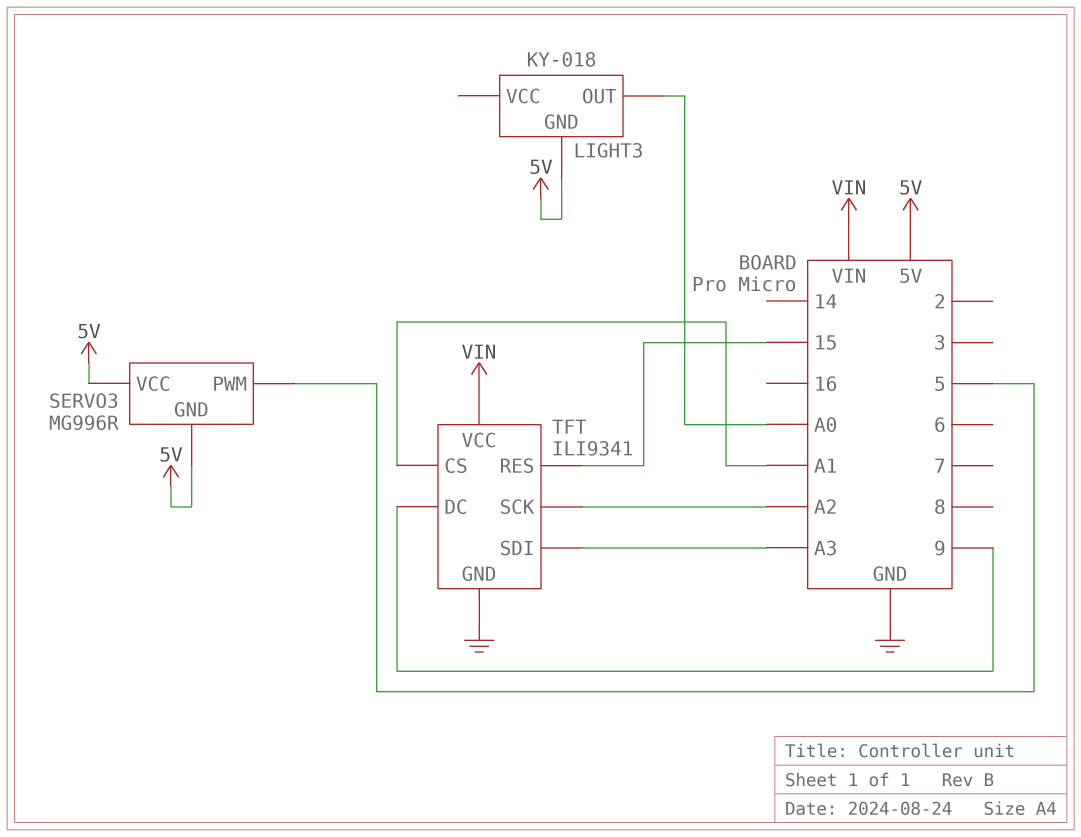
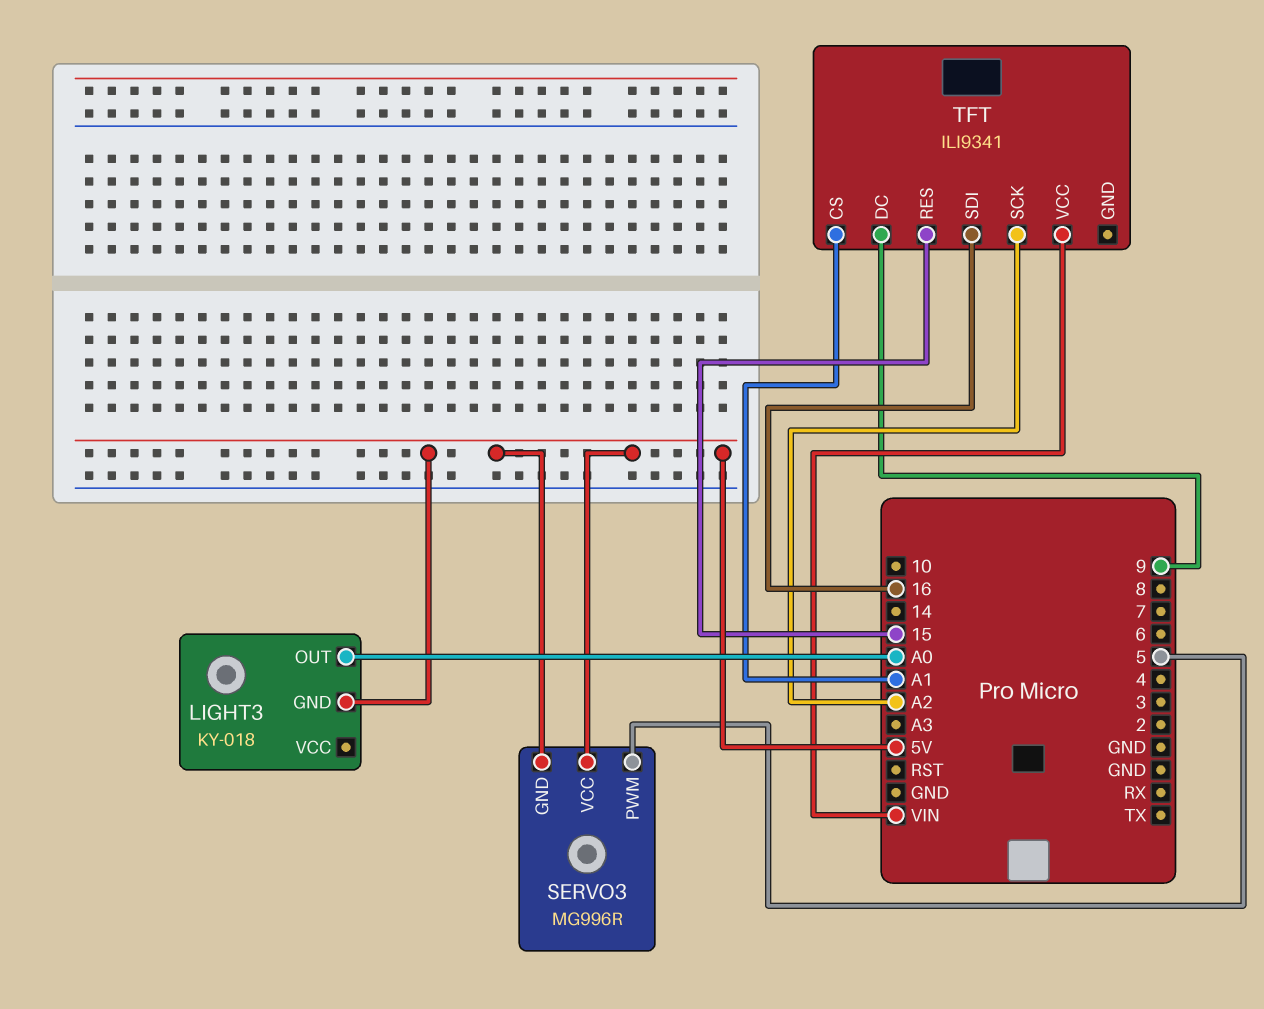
TFT pin GND: GND -> none
TFT pin SDI: A3 -> 16

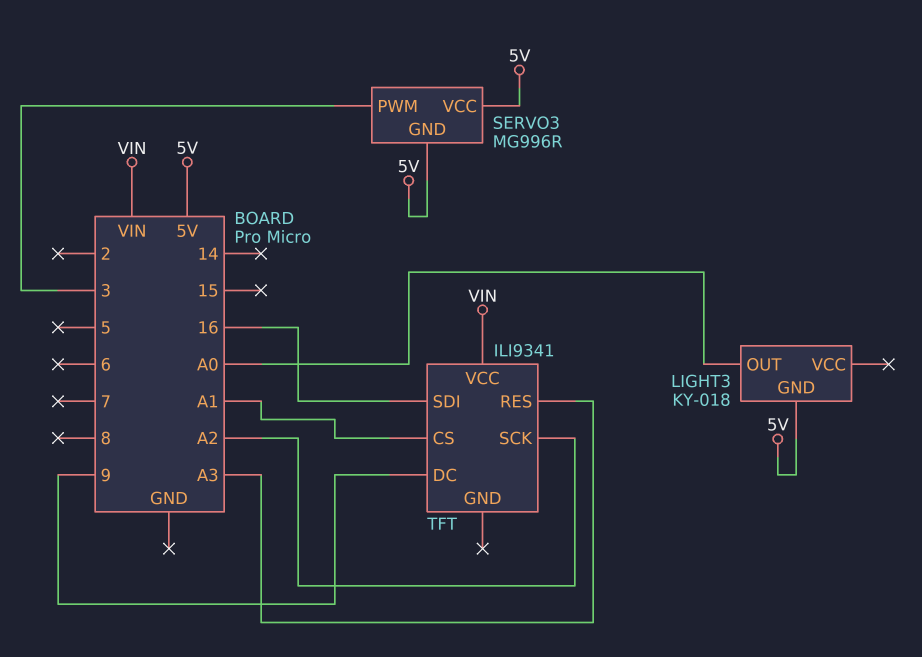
SERVO3 pin PWM: 5 -> 3
TFT pin RES: 15 -> A3

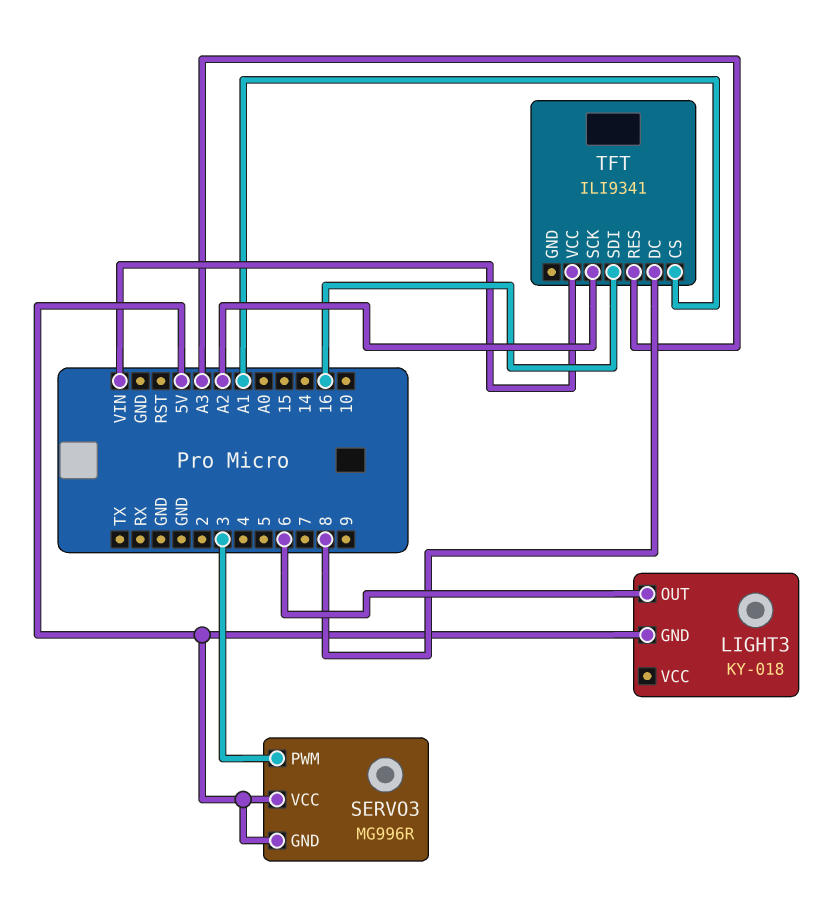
LIGHT3 pin OUT: A0 -> 6
TFT pin DC: 9 -> 8

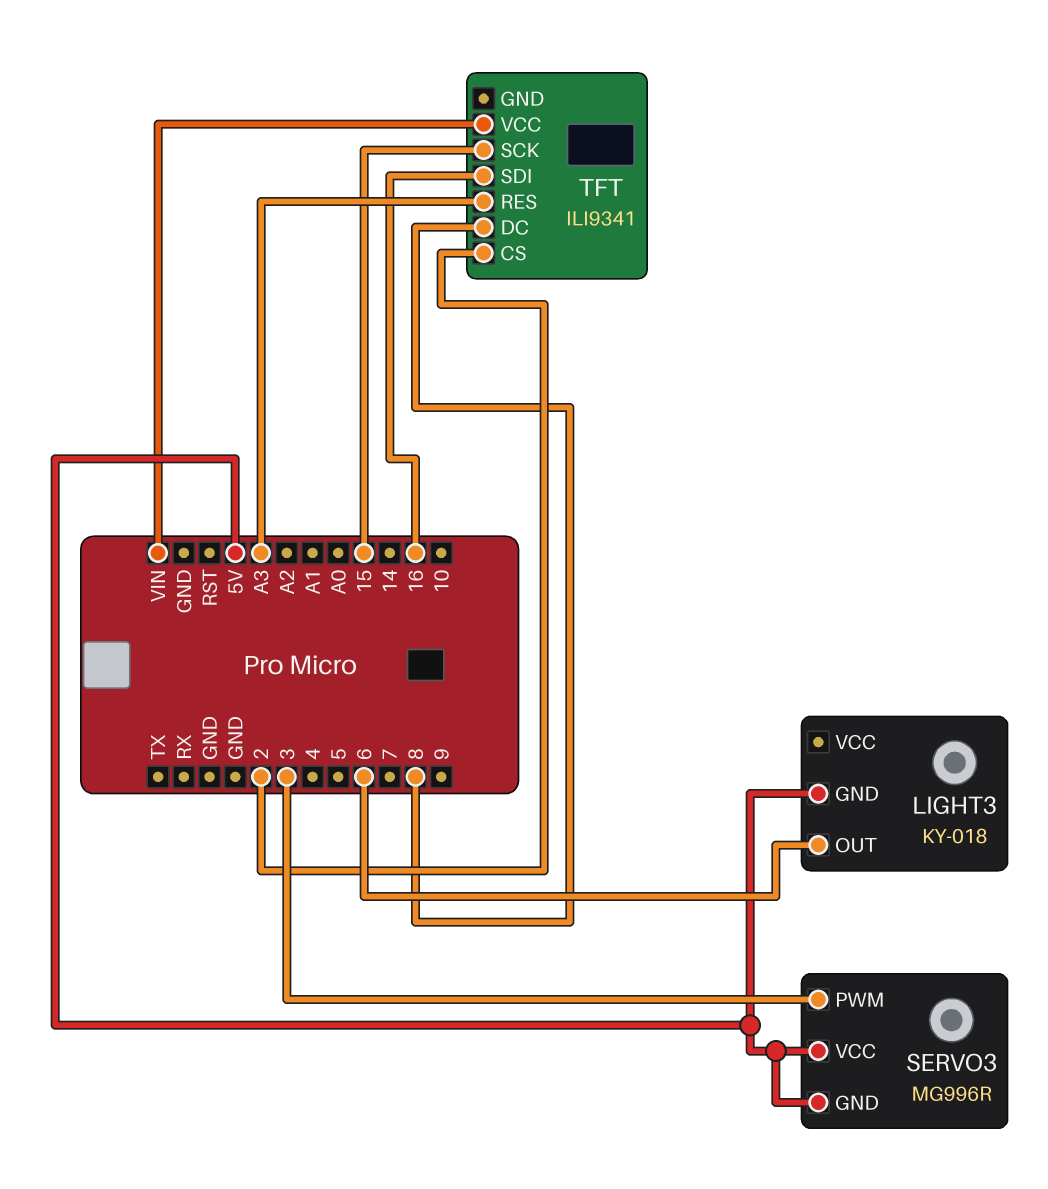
TFT pin CS: A1 -> 2
TFT pin SCK: A2 -> 15

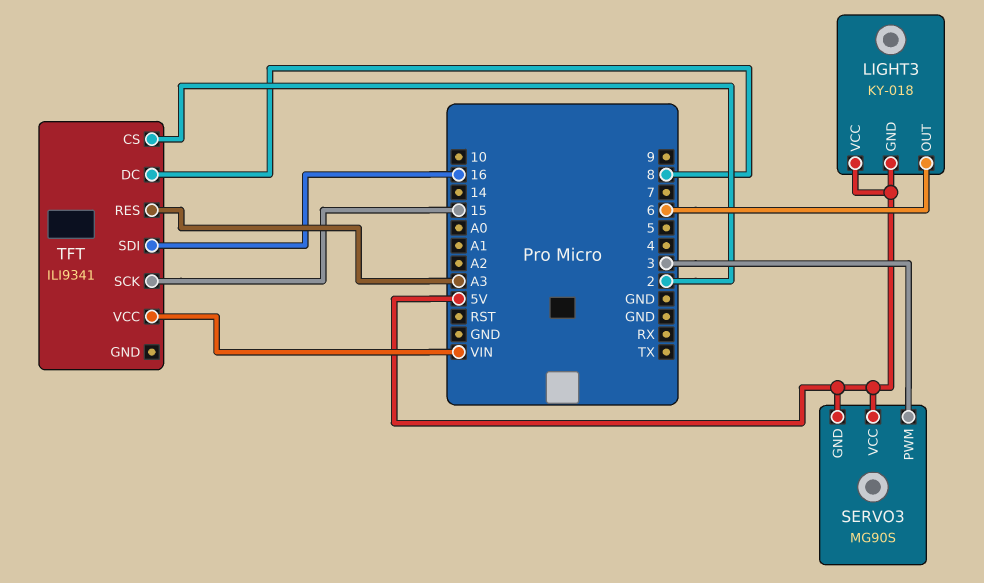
LIGHT3 pin VCC: none -> 5V
SERVO3: MG996R -> MG90S

